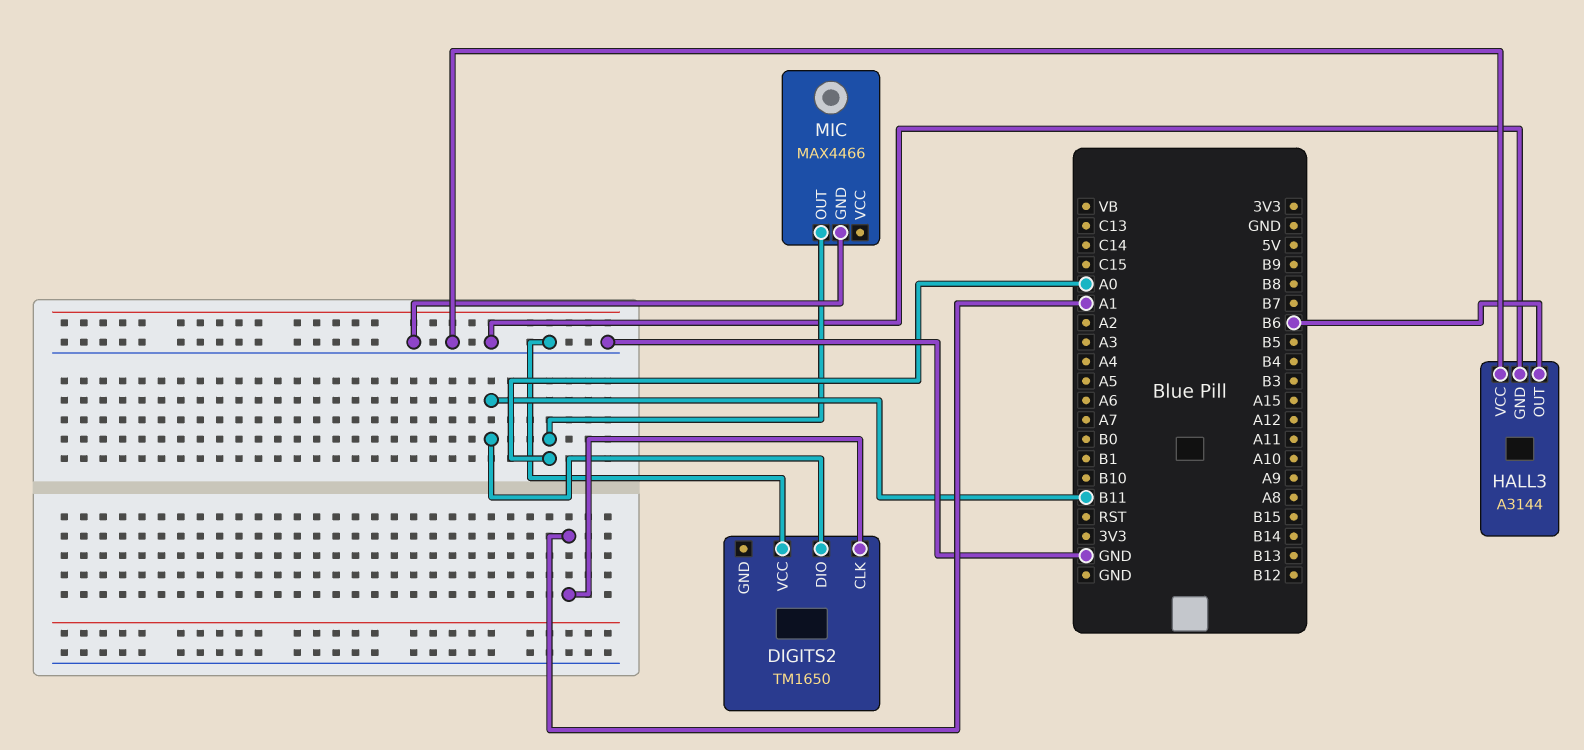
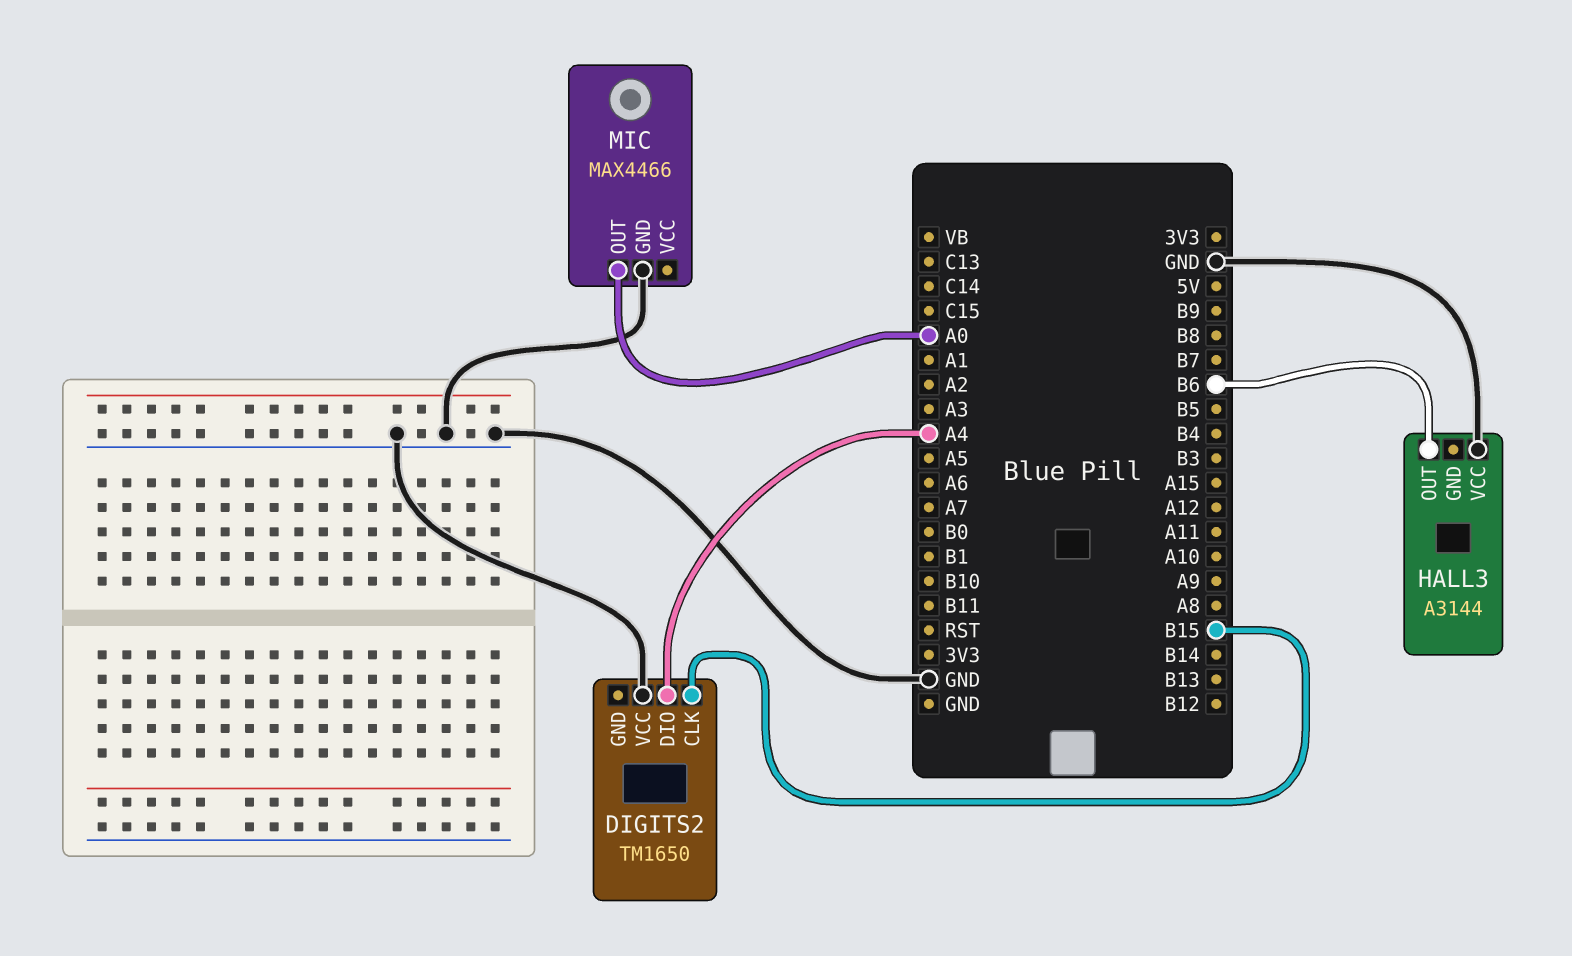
DIGITS2 pin CLK: A1 -> B15
DIGITS2 pin DIO: B11 -> A4
HALL3 pin GND: GND -> none

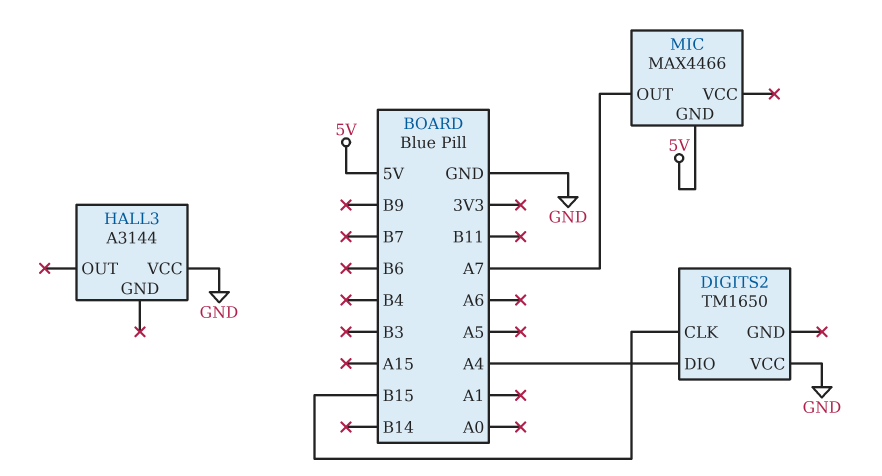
HALL3 pin OUT: B6 -> none
MIC pin GND: GND -> 5V
MIC pin OUT: A0 -> A7

